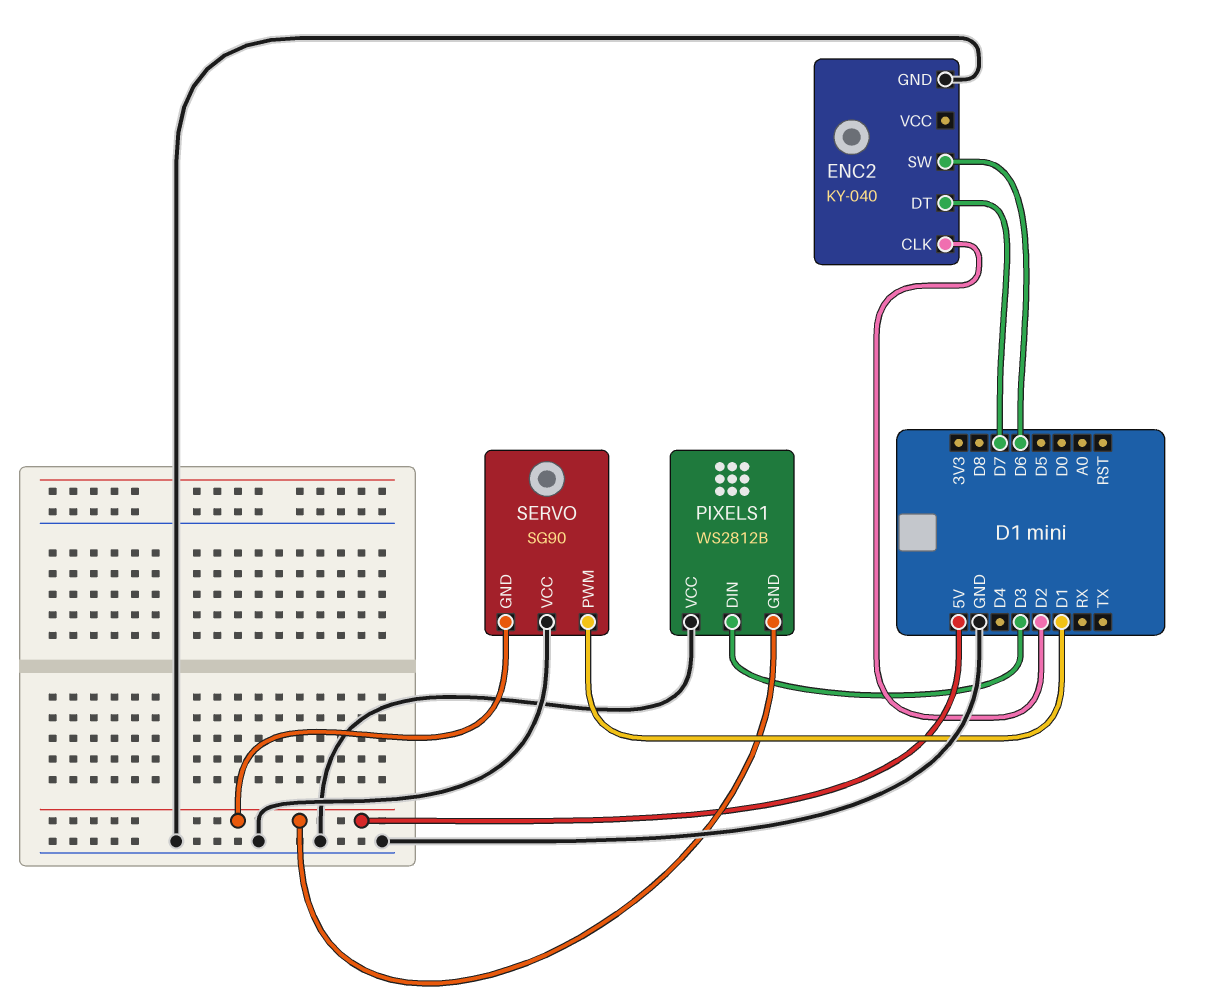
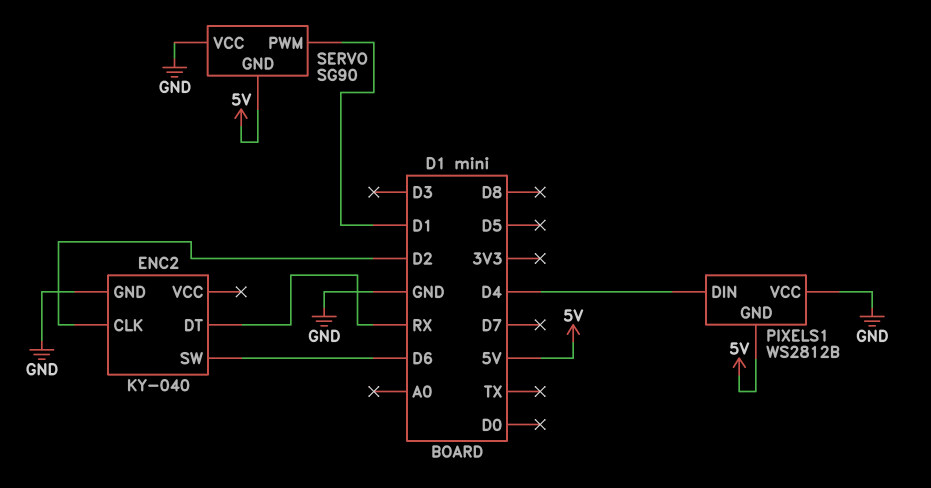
ENC2 pin DT: D7 -> RX
PIXELS1 pin DIN: D3 -> D4

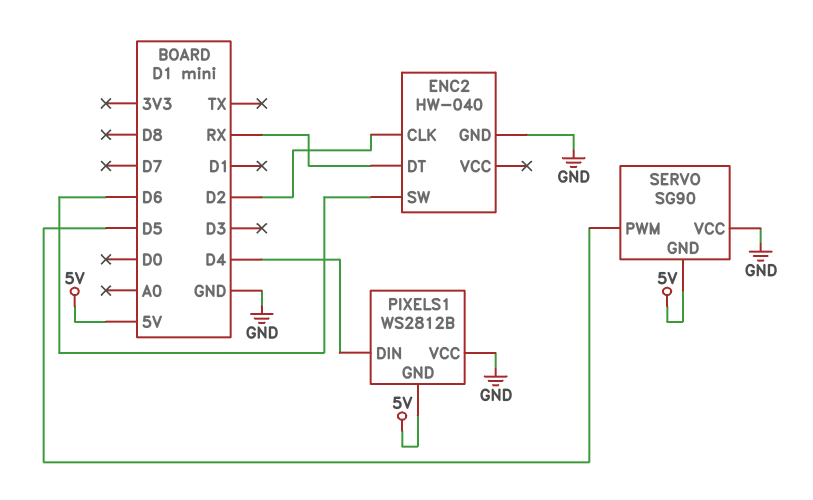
ENC2: KY-040 -> HW-040
SERVO pin PWM: D1 -> D5

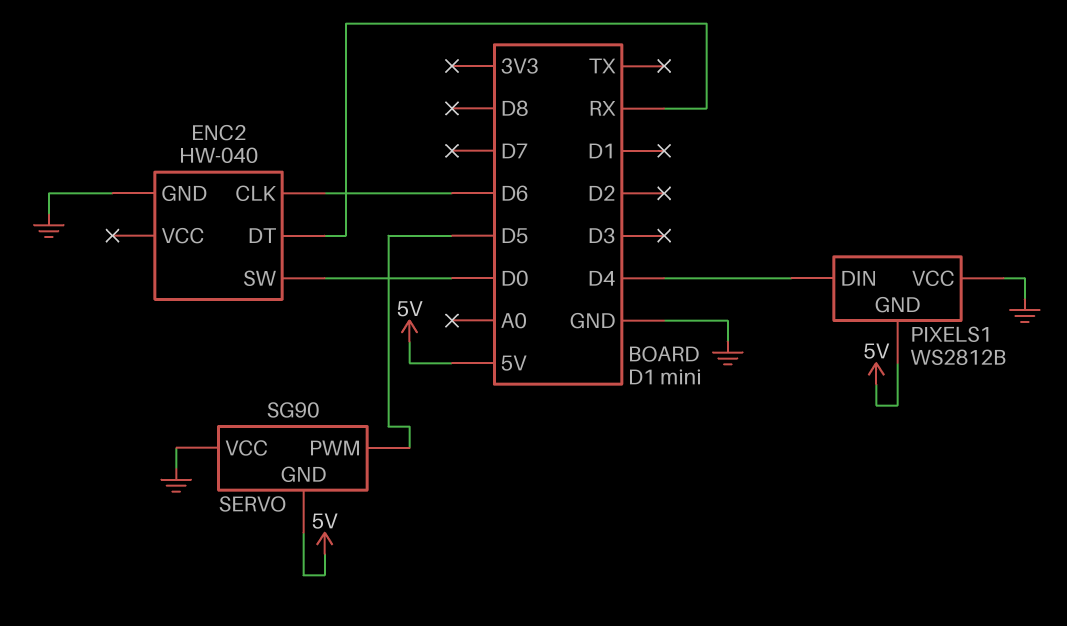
ENC2 pin CLK: D2 -> D6
ENC2 pin SW: D6 -> D0

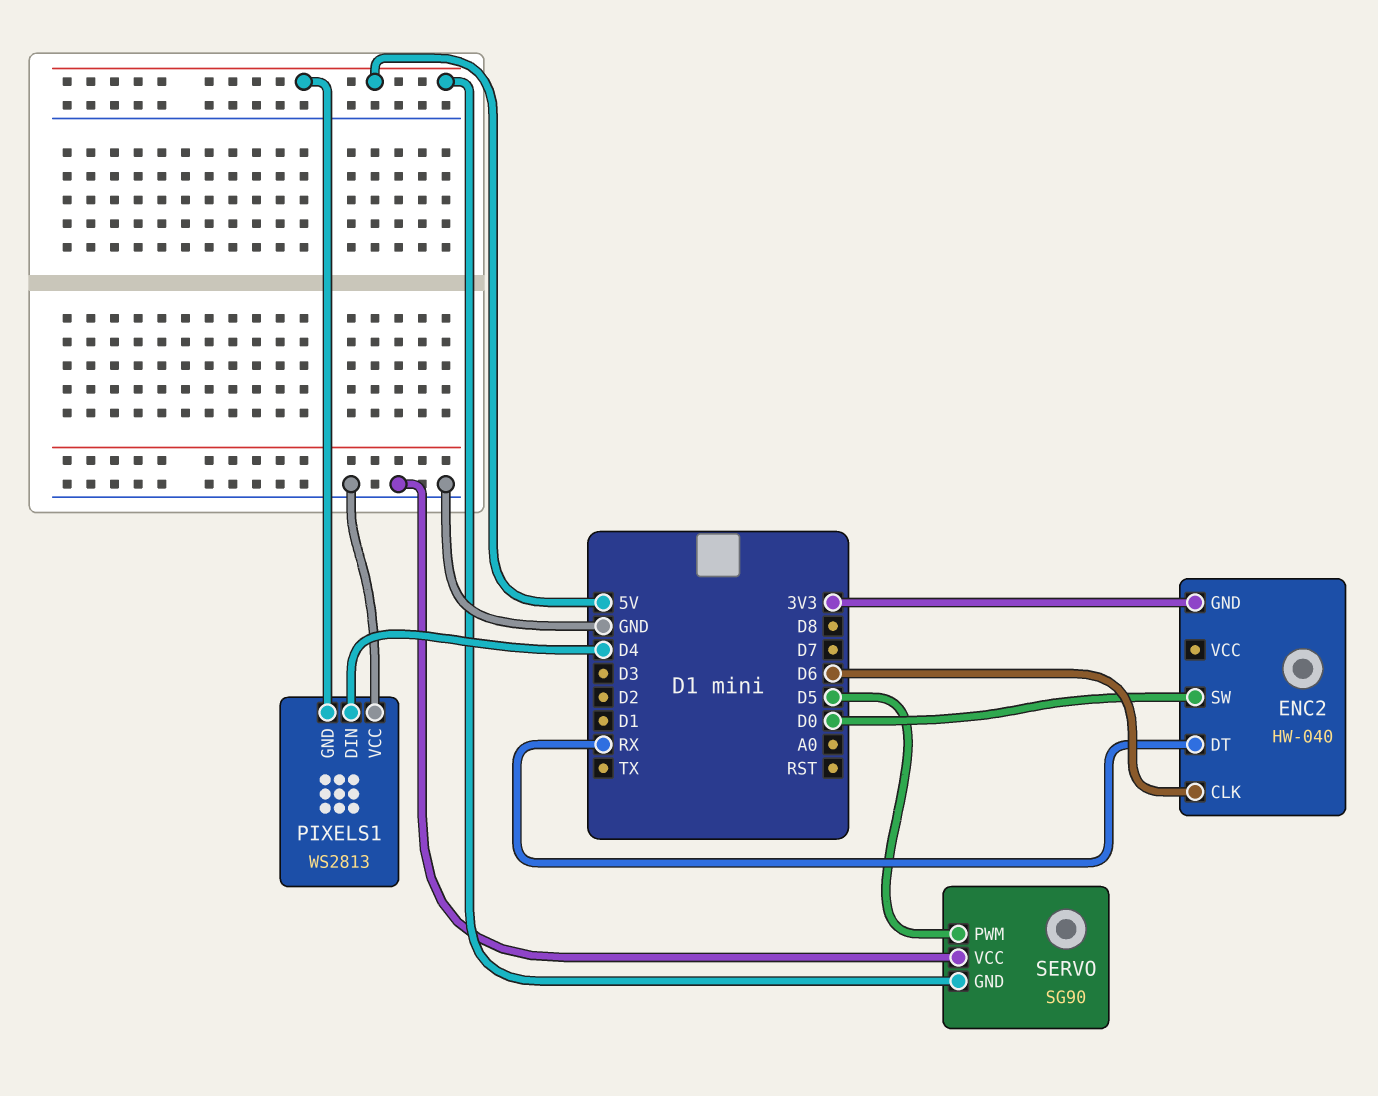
ENC2 pin GND: GND -> 3V3
PIXELS1: WS2812B -> WS2813

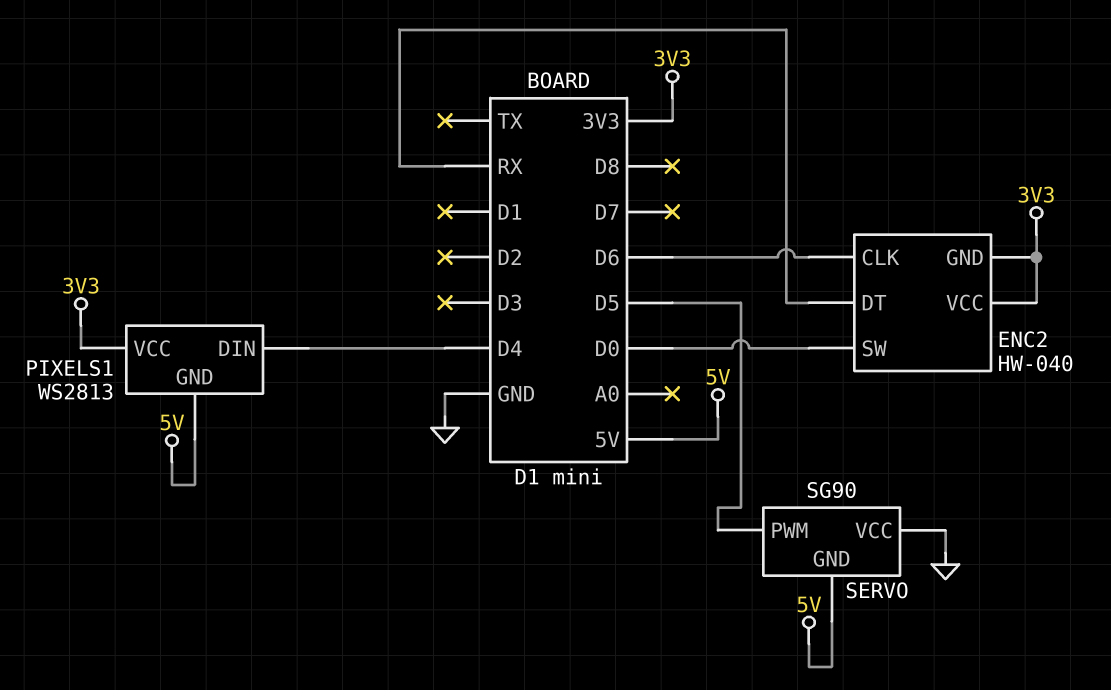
ENC2 pin VCC: none -> 3V3
PIXELS1 pin VCC: GND -> 3V3

